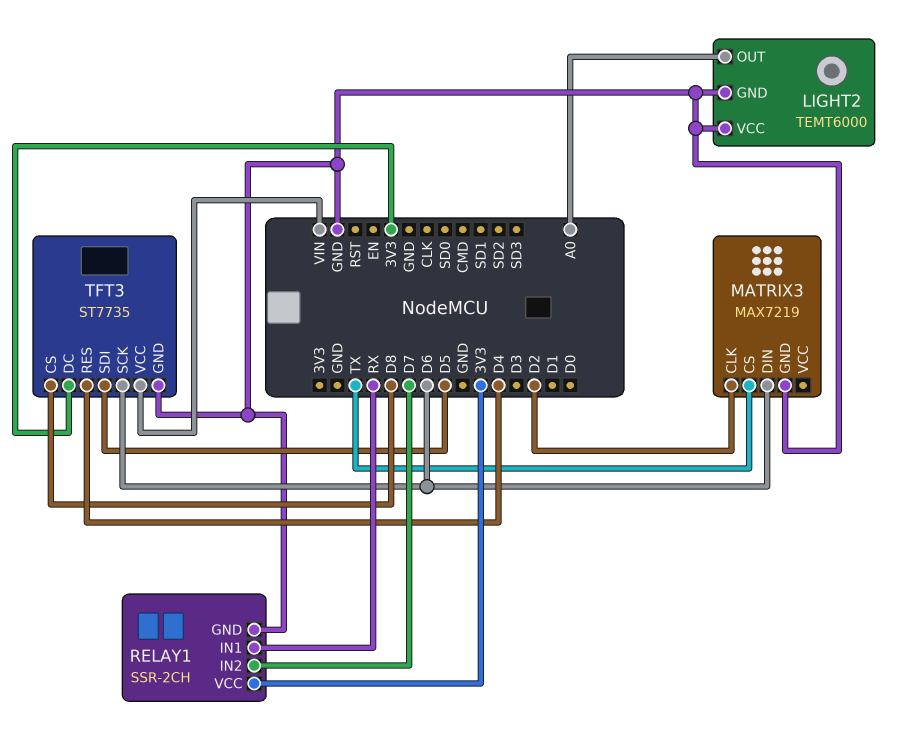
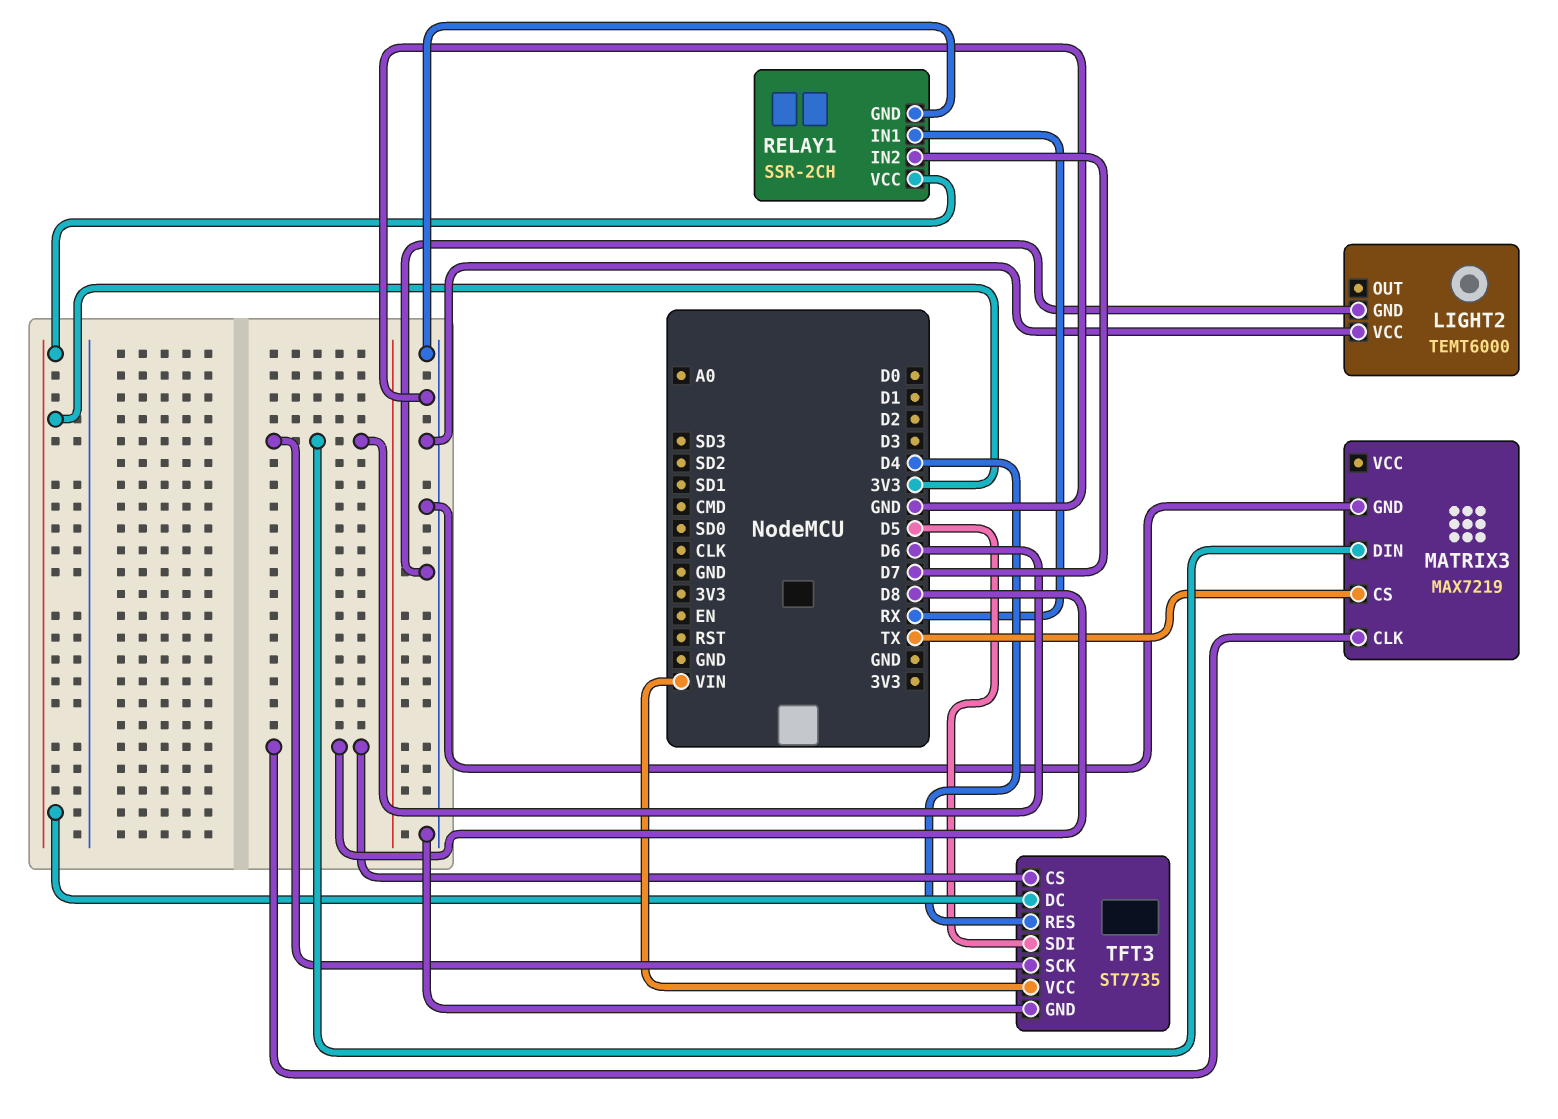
LIGHT2 pin OUT: A0 -> none
MATRIX3 pin CLK: D2 -> D8

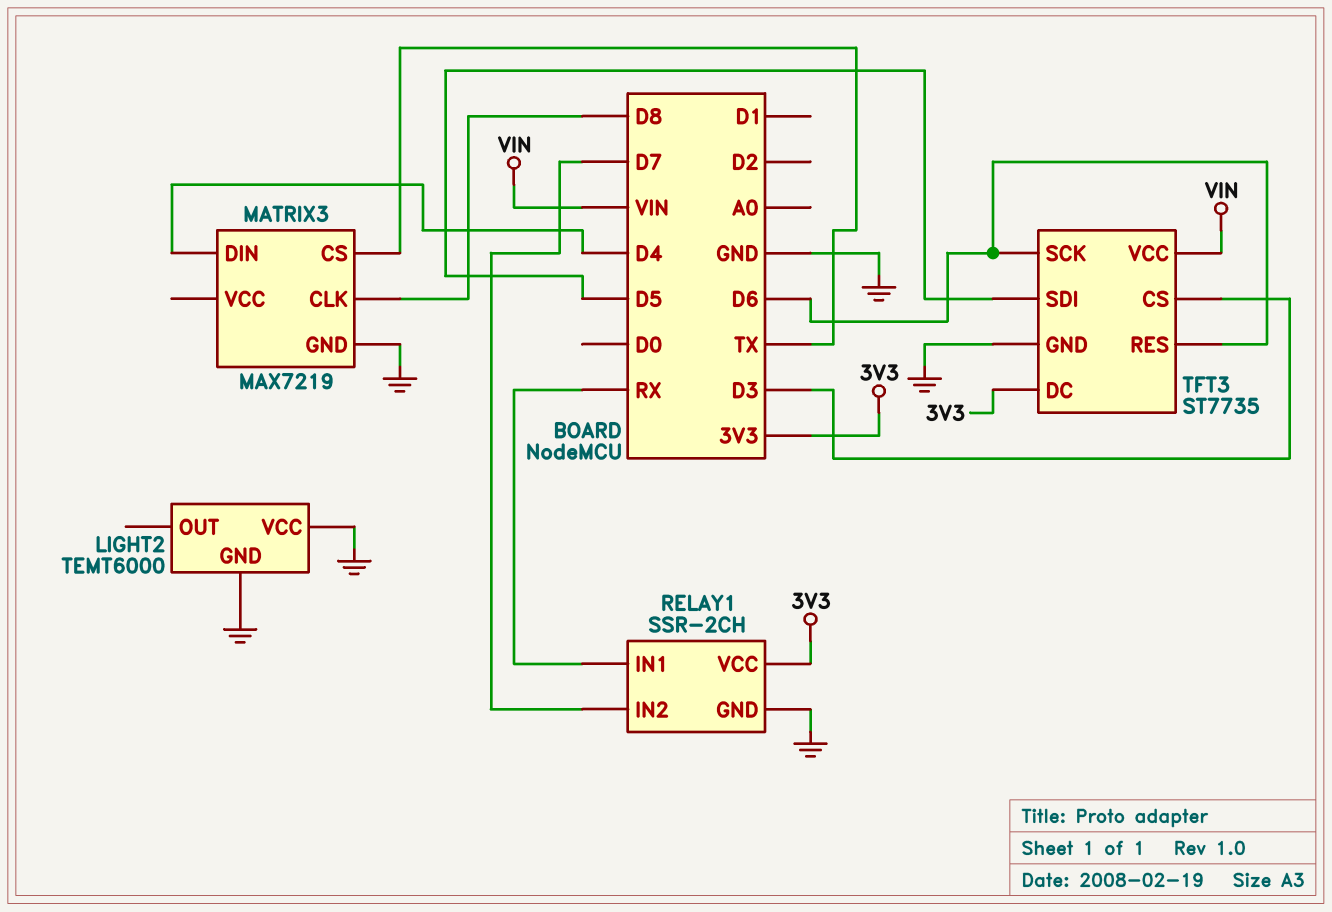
MATRIX3 pin DIN: D6 -> D4
TFT3 pin CS: D8 -> D3
TFT3 pin RES: D4 -> D6

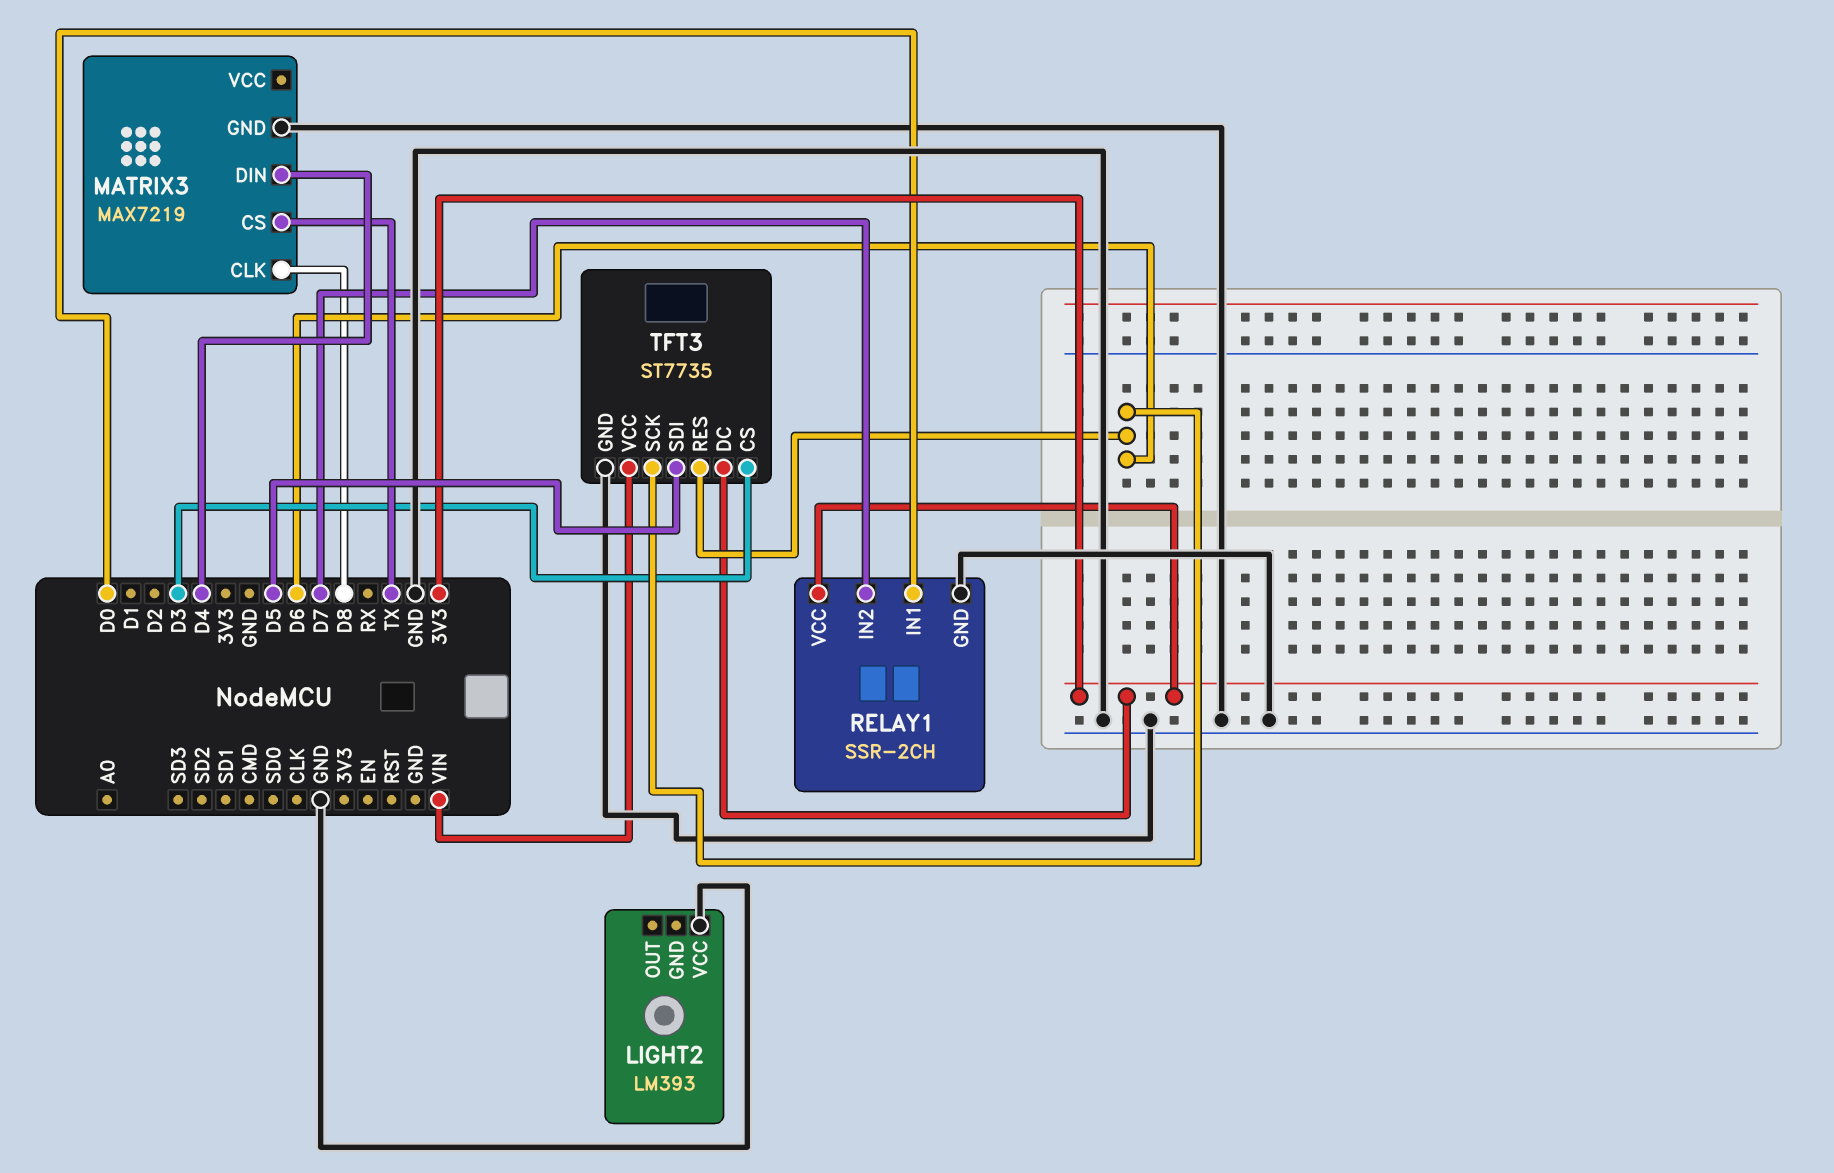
LIGHT2: TEMT6000 -> LM393
LIGHT2 pin GND: GND -> none
RELAY1 pin IN1: RX -> D0

